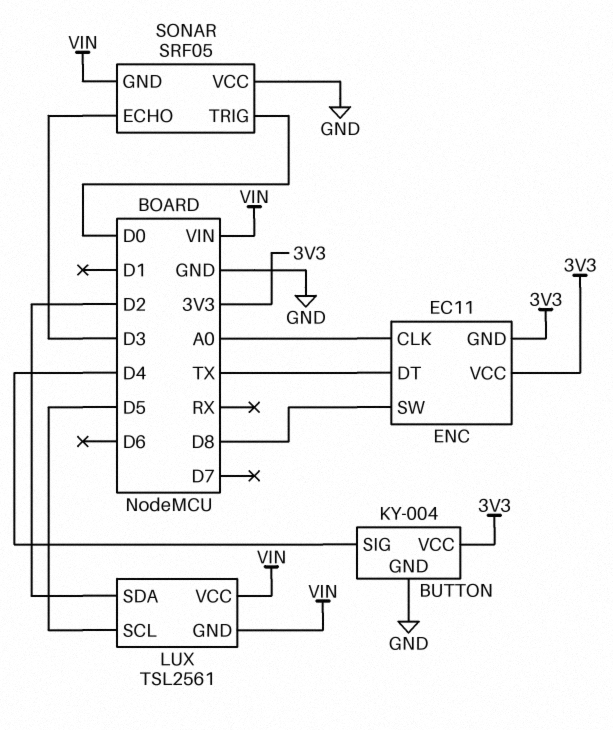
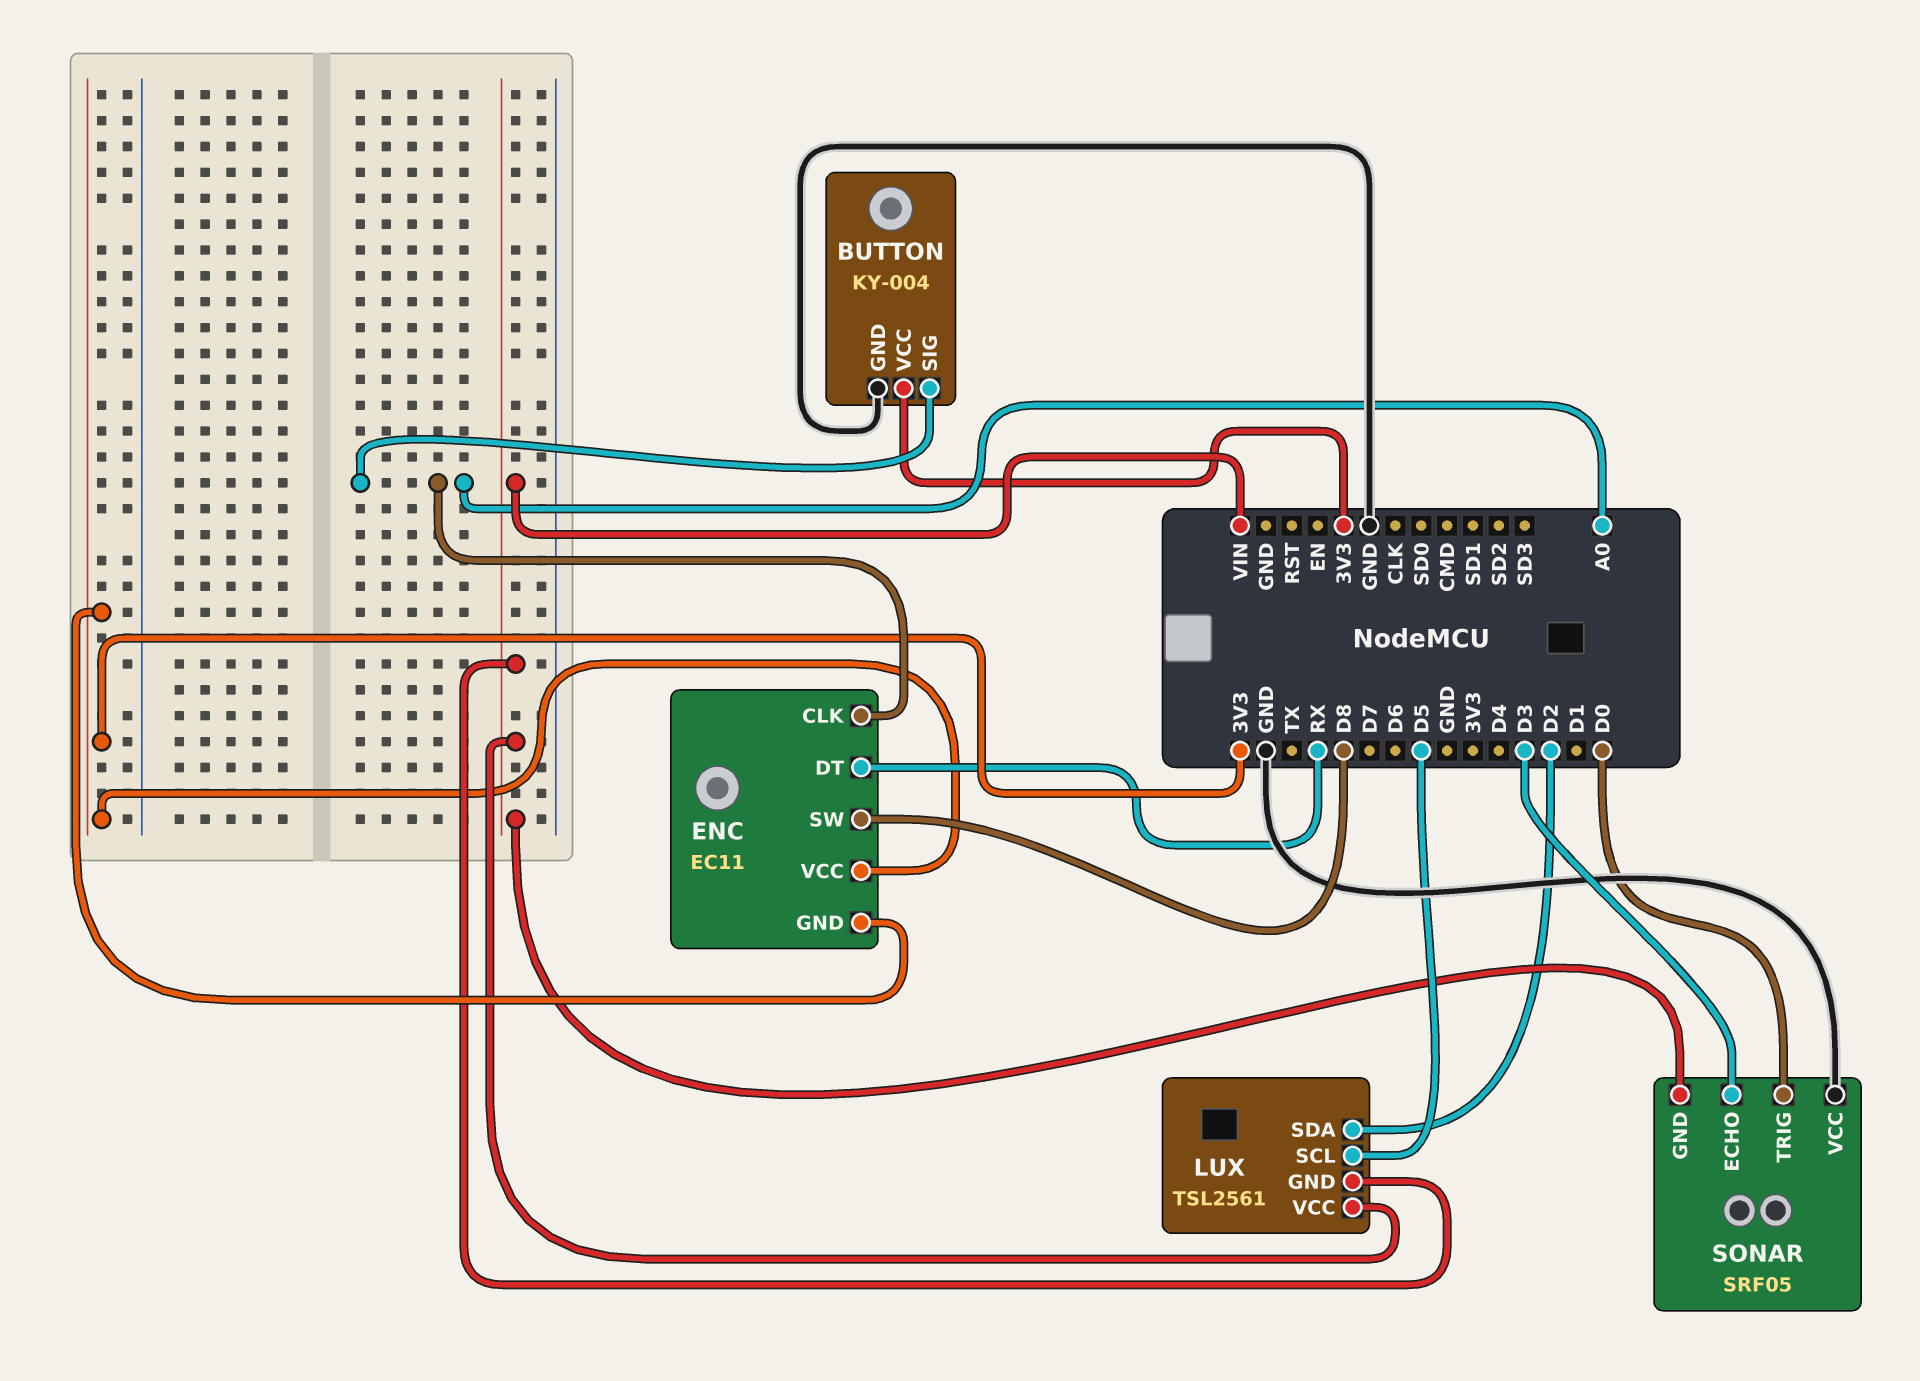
BUTTON pin SIG: D4 -> A0
ENC pin DT: TX -> RX

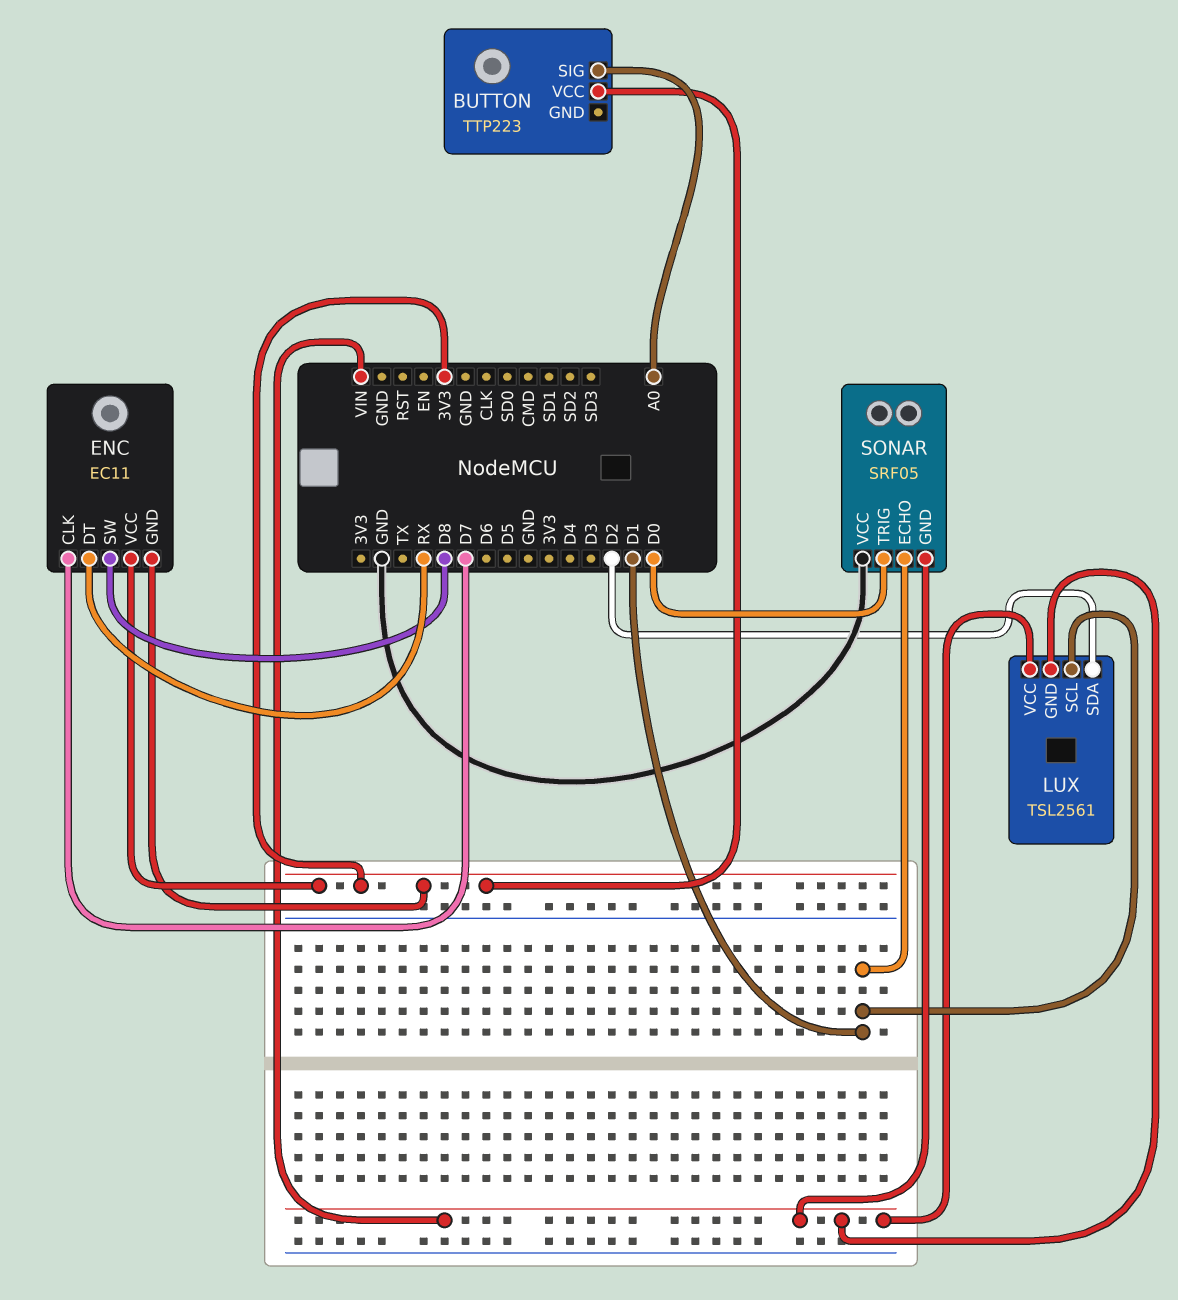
BUTTON: KY-004 -> TTP223
BUTTON pin GND: GND -> none
ENC pin CLK: A0 -> D7
LUX pin SCL: D5 -> D1
SONAR pin ECHO: D3 -> D1

